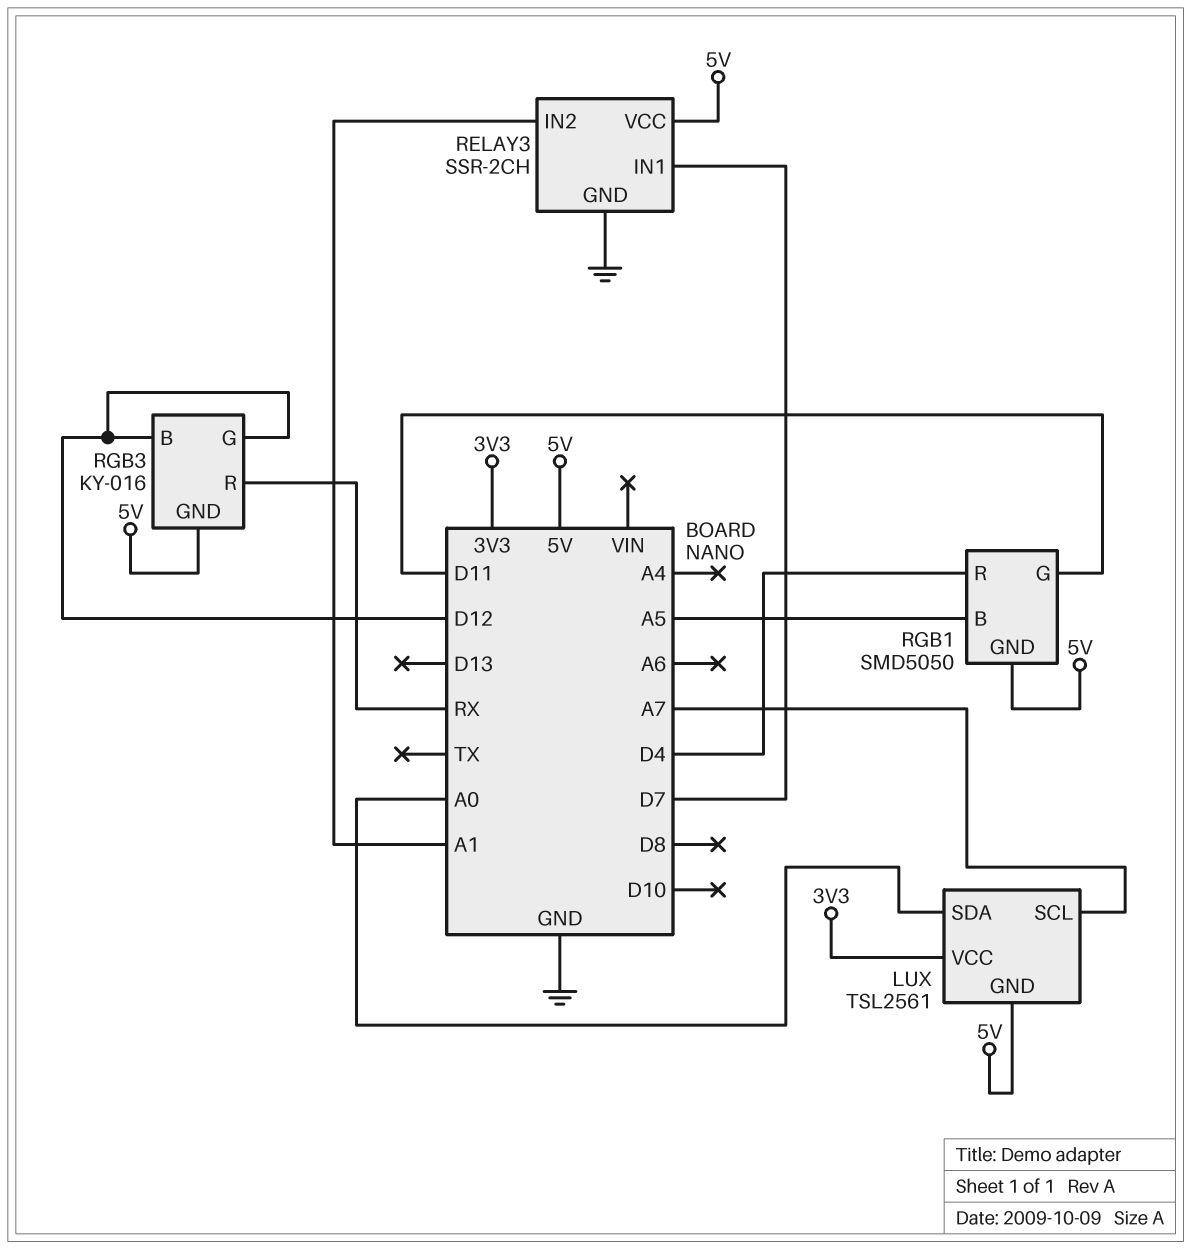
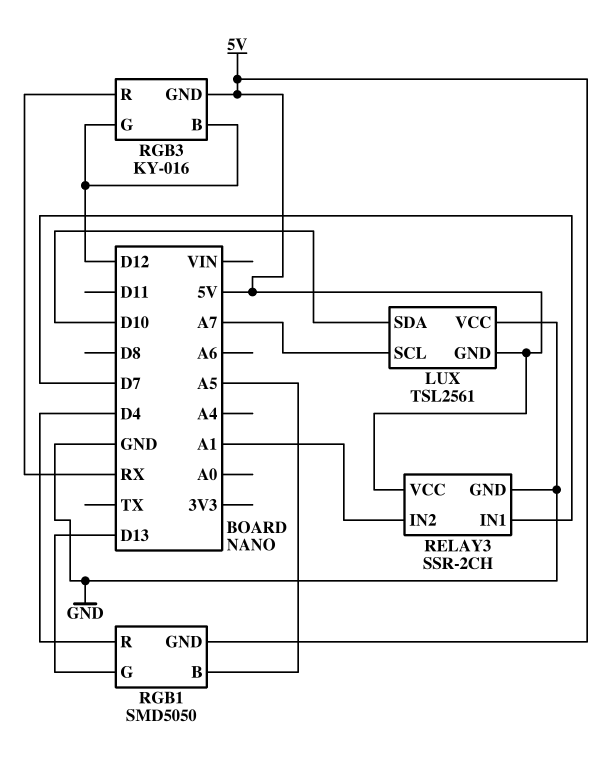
LUX pin SDA: A0 -> D10
LUX pin VCC: 3V3 -> GND
RGB1 pin G: D11 -> D13

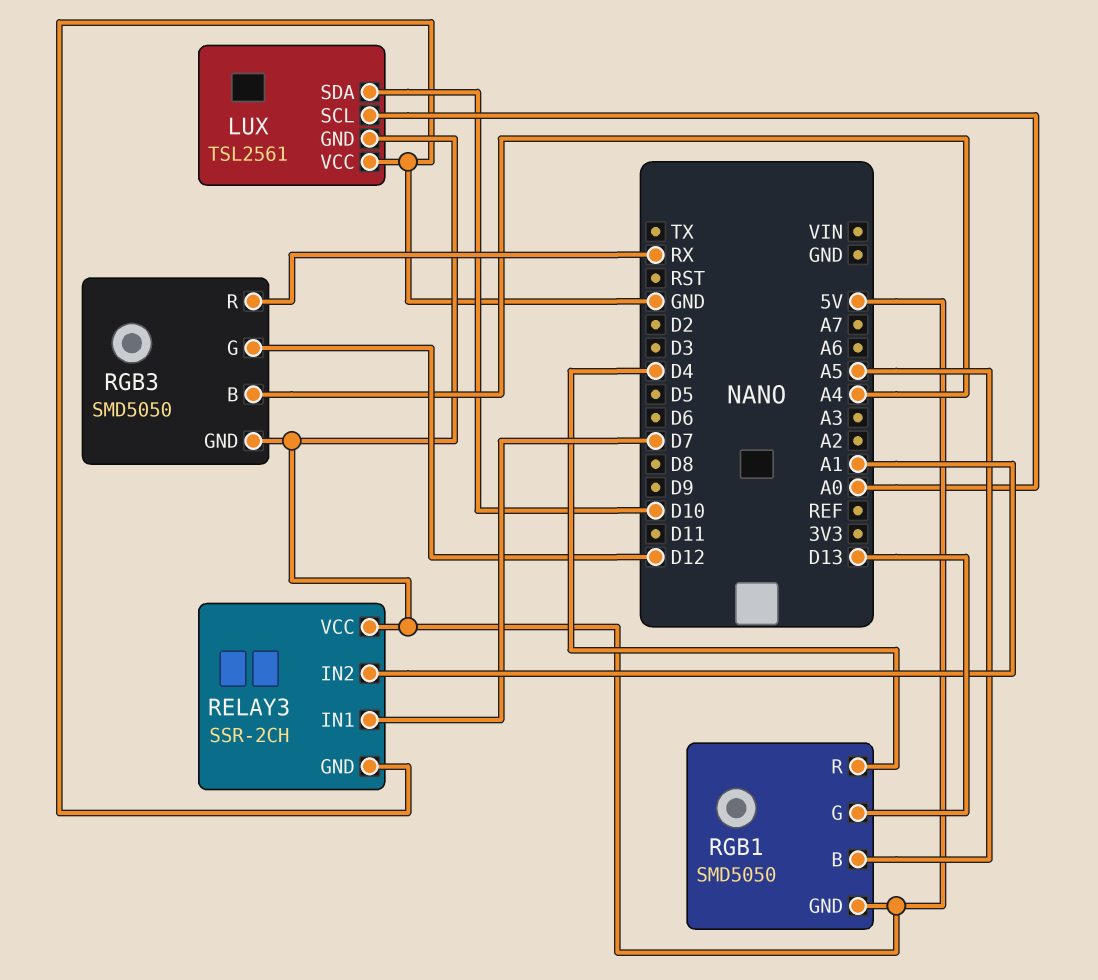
LUX pin SCL: A7 -> A0
RGB3: KY-016 -> SMD5050
RGB3 pin B: D12 -> A4

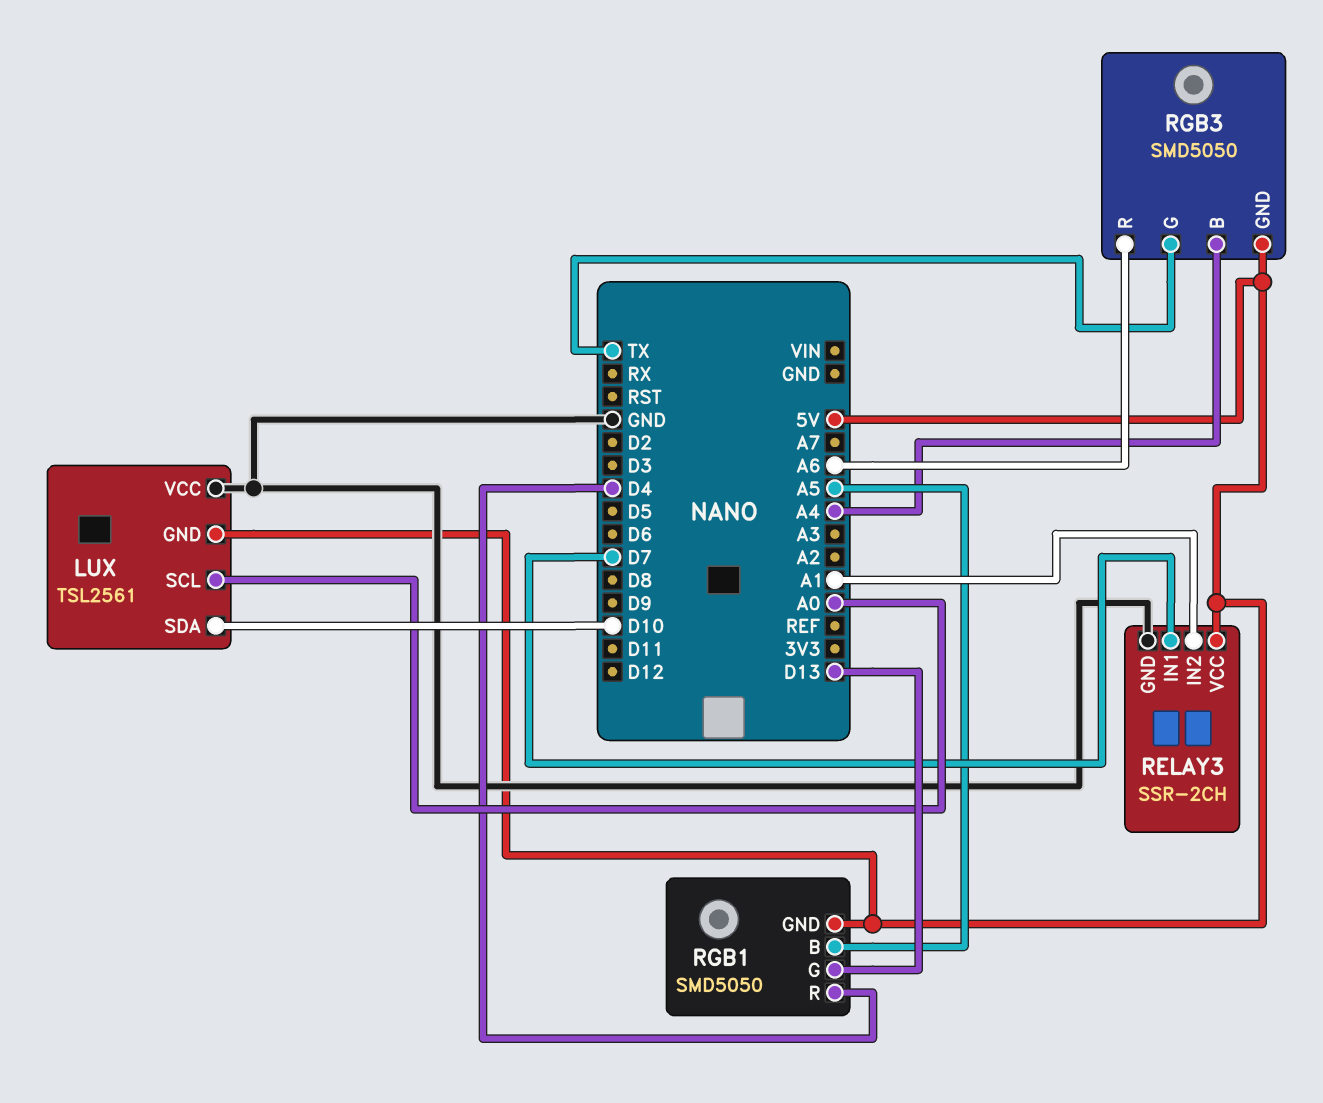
RGB3 pin G: D12 -> TX
RGB3 pin R: RX -> A6

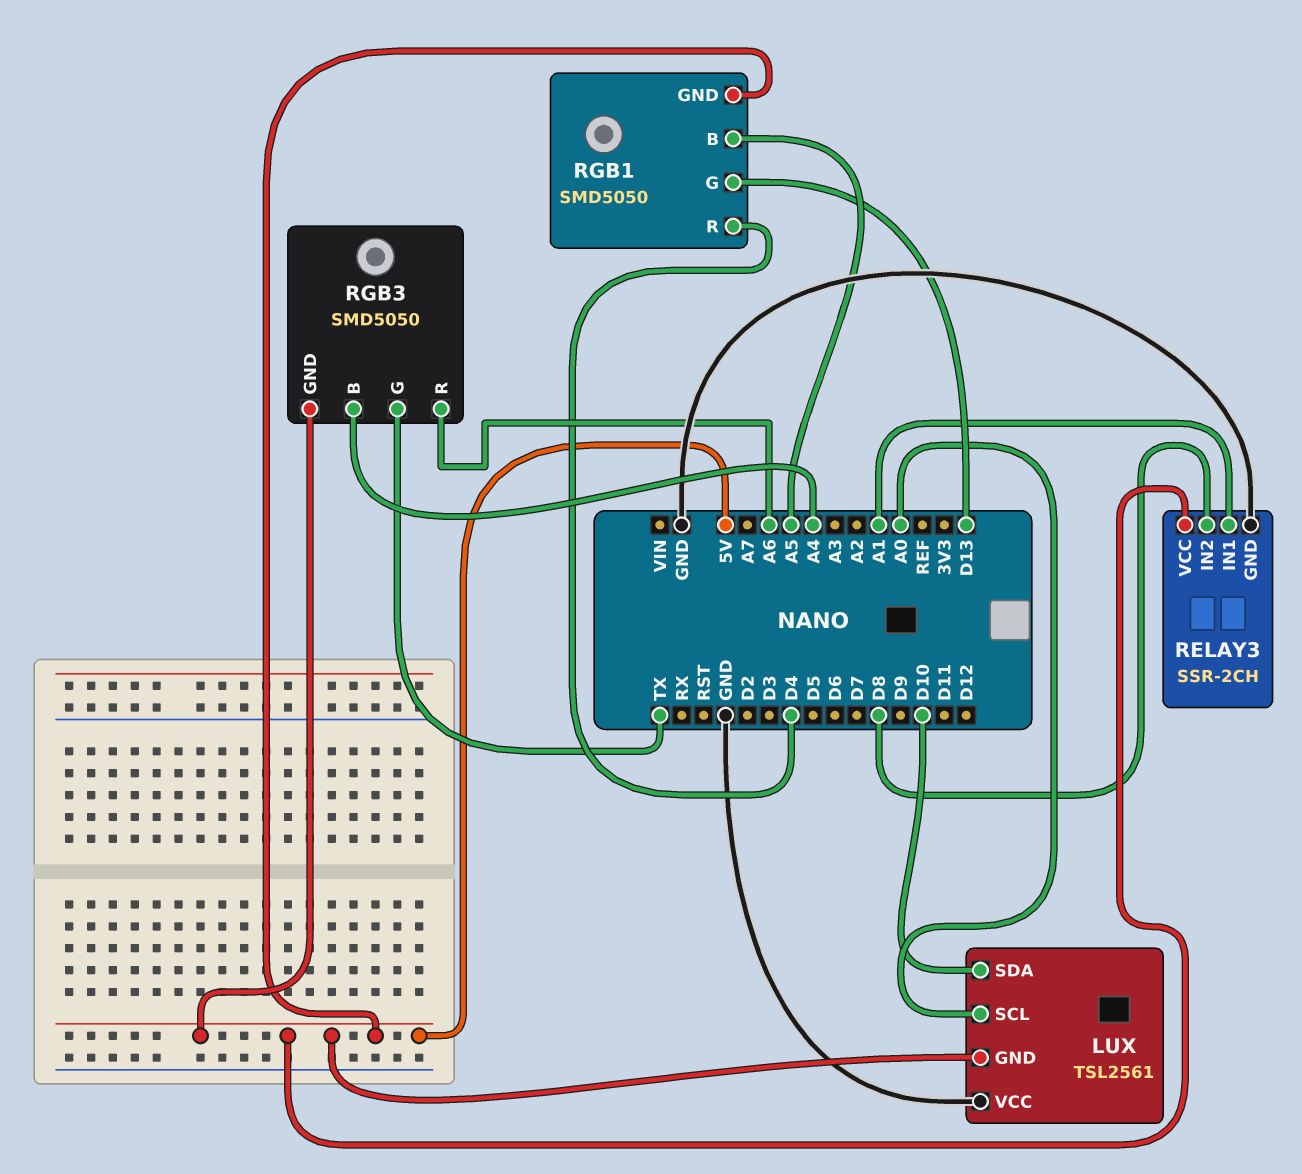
RELAY3 pin IN1: D7 -> A1
RELAY3 pin IN2: A1 -> D8

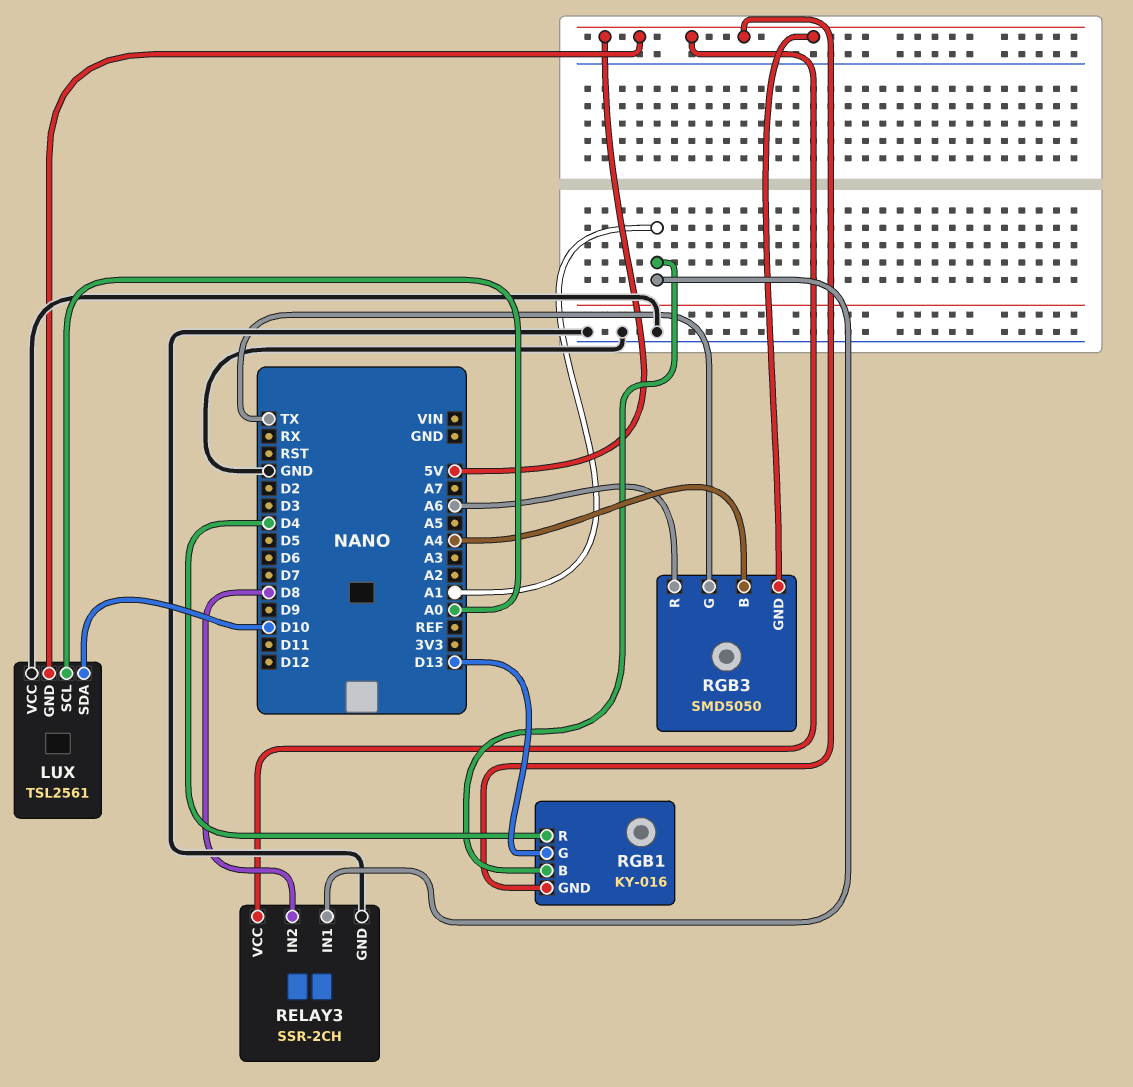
RGB1: SMD5050 -> KY-016
RGB1 pin B: A5 -> A1

